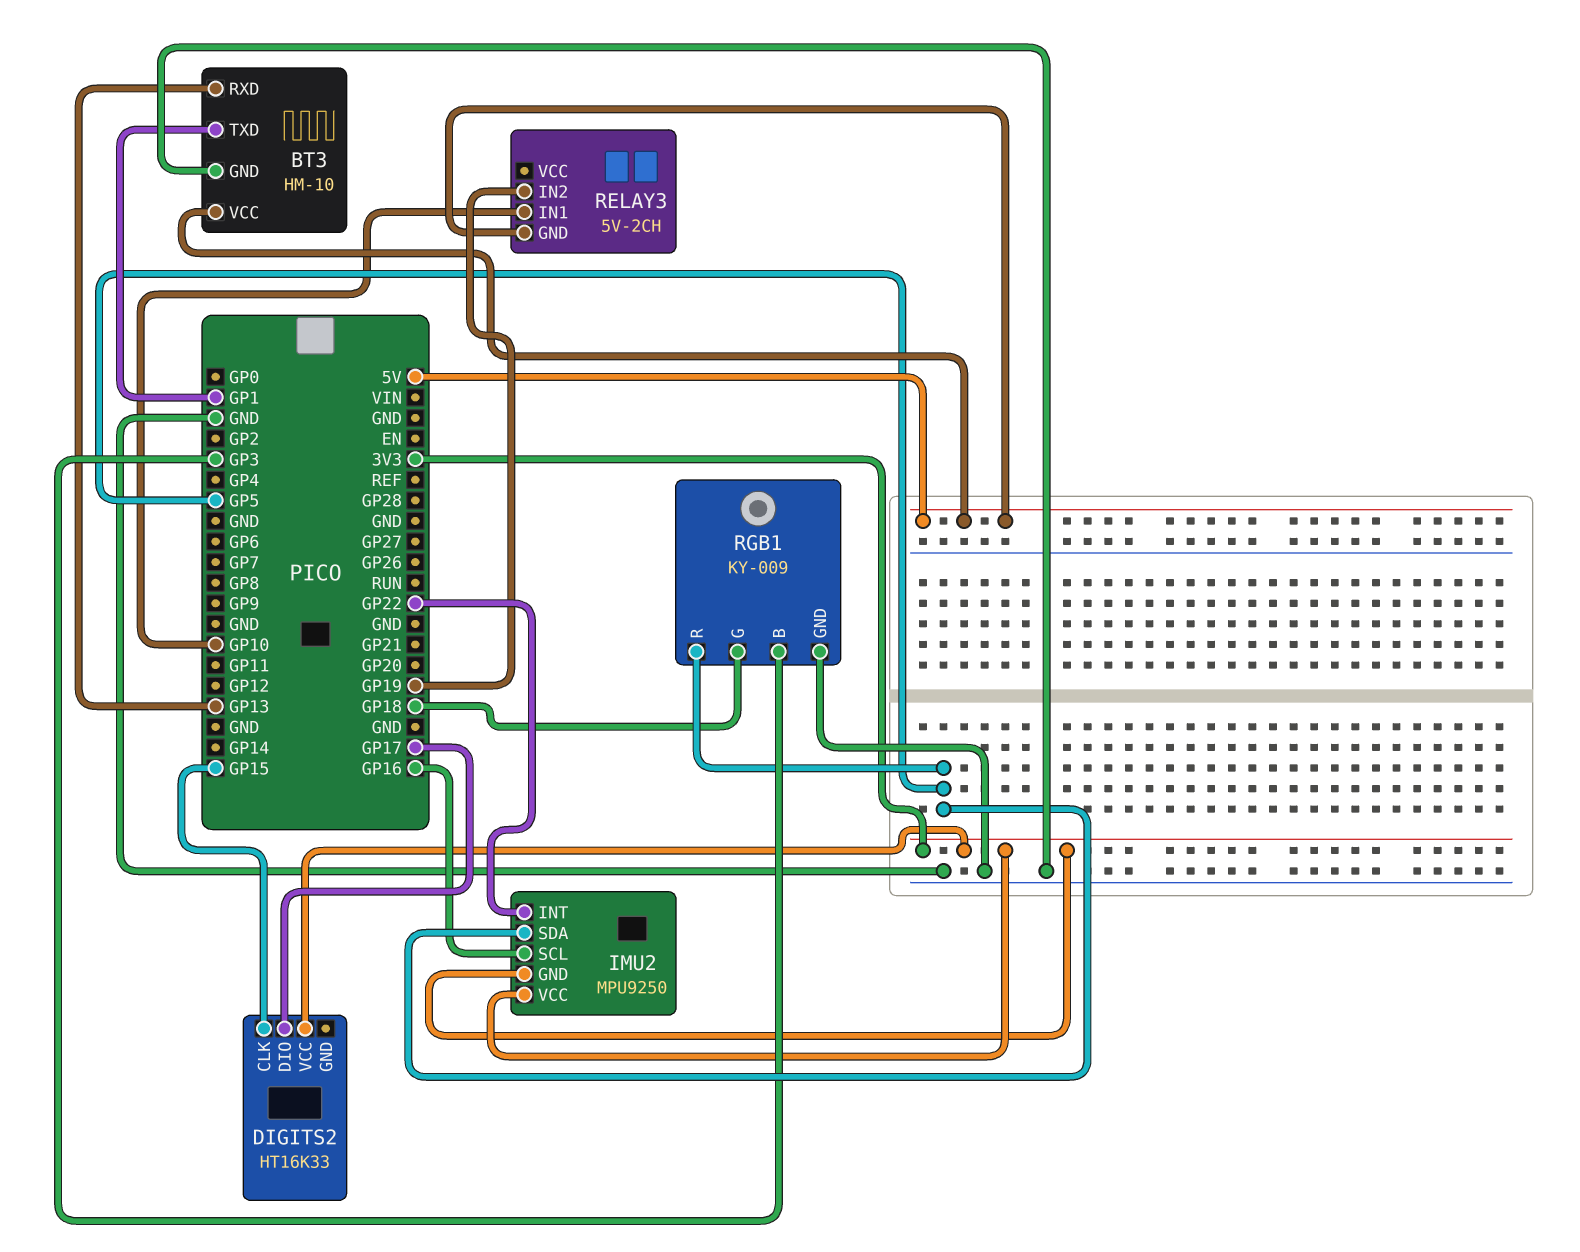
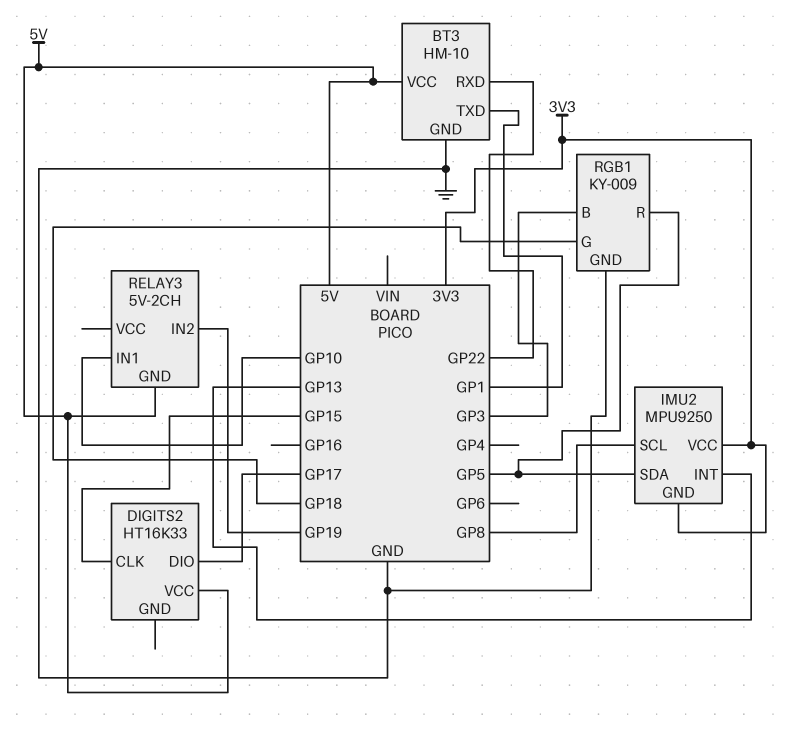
BT3 pin RXD: GP13 -> GP22
DIGITS2 pin VCC: 3V3 -> 5V
IMU2 pin INT: GP22 -> GP13
IMU2 pin SCL: GP16 -> GP8

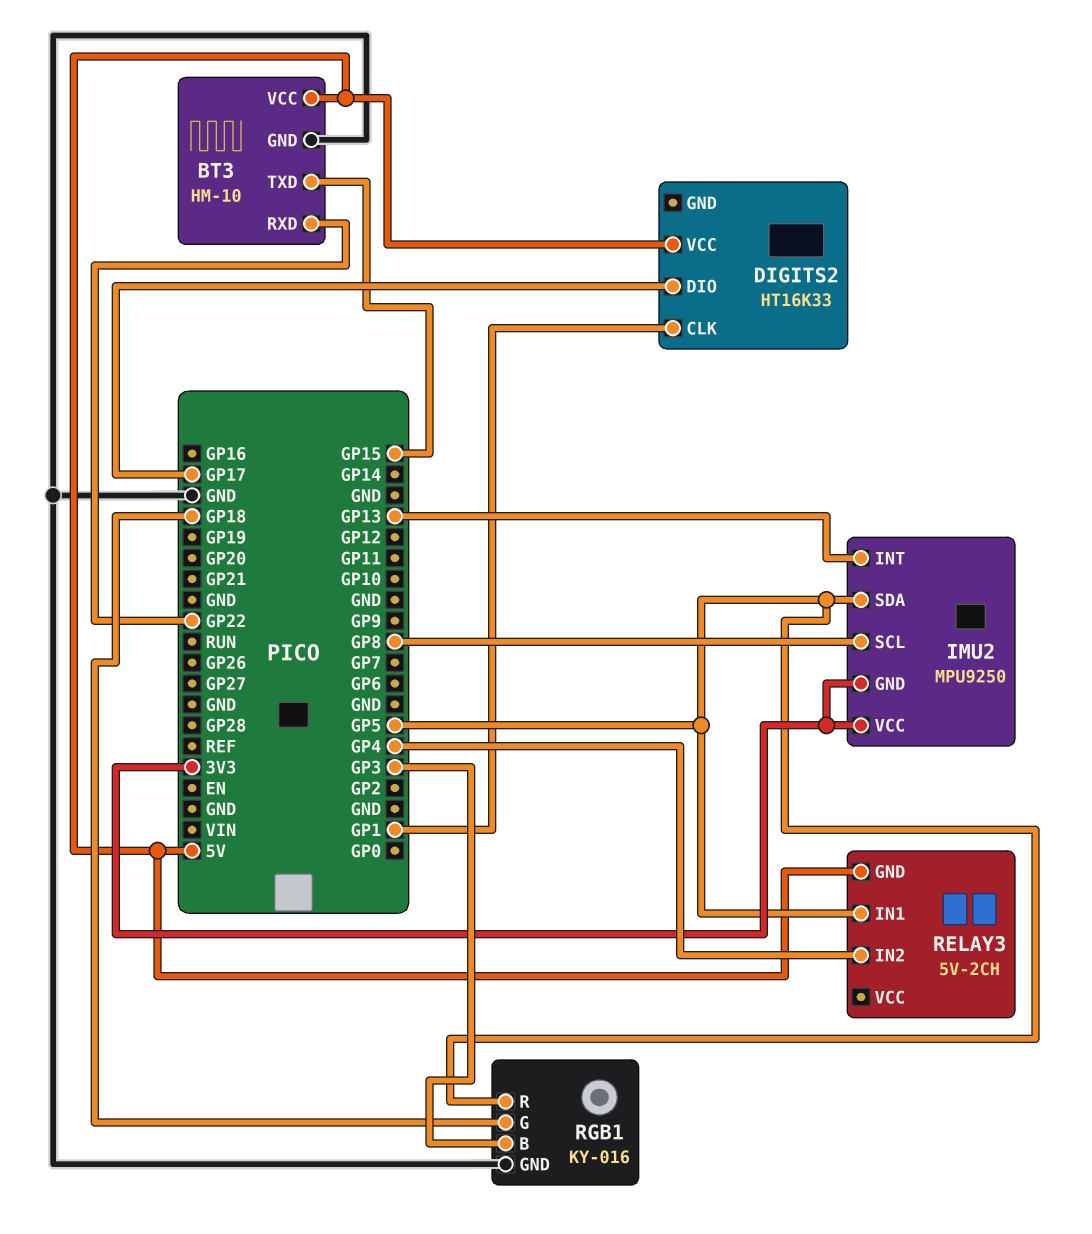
BT3 pin TXD: GP1 -> GP15
DIGITS2 pin CLK: GP15 -> GP1
RELAY3 pin IN1: GP10 -> GP5
RELAY3 pin IN2: GP19 -> GP4
RGB1: KY-009 -> KY-016

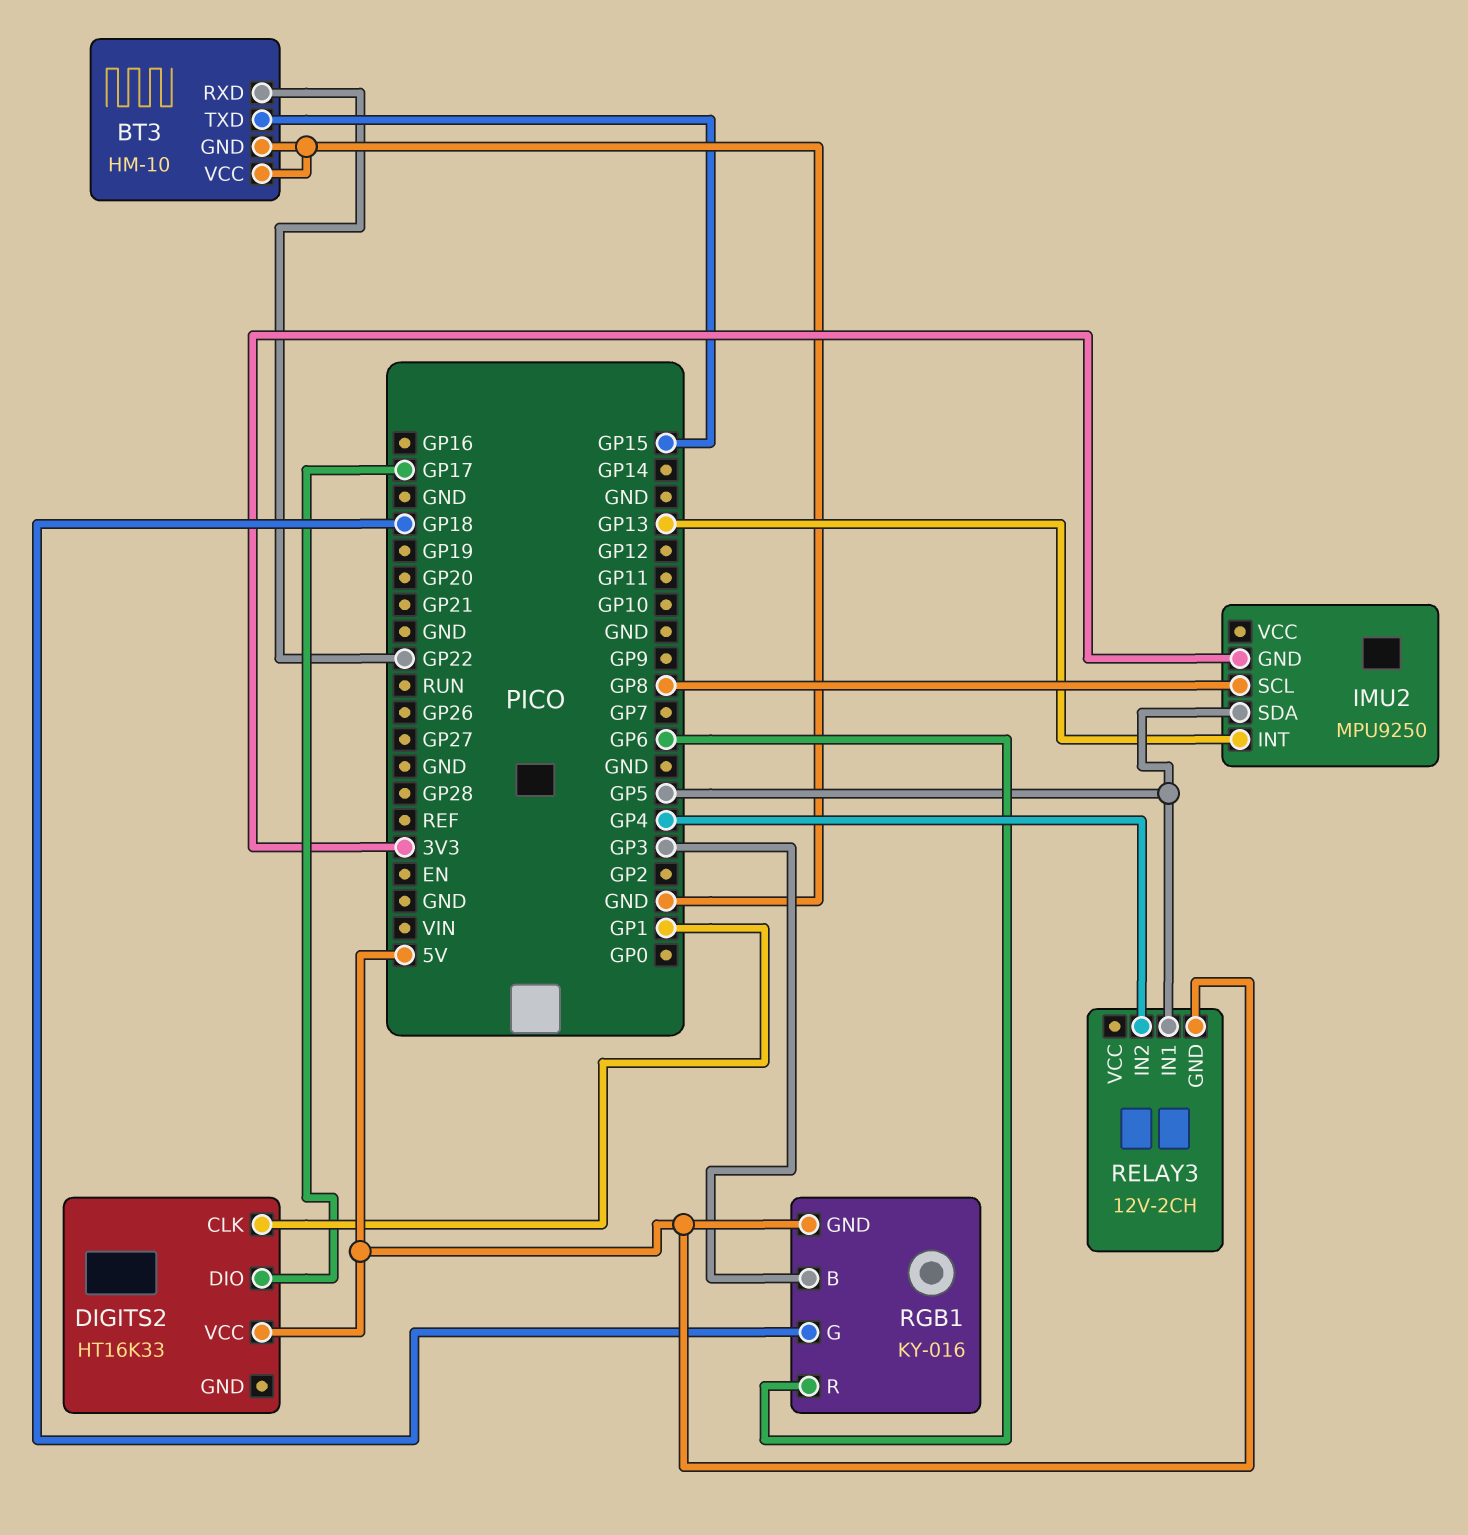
BT3 pin VCC: 5V -> GND
IMU2 pin VCC: 3V3 -> none
RELAY3: 5V-2CH -> 12V-2CH
RGB1 pin GND: GND -> 5V
RGB1 pin R: GP5 -> GP6

